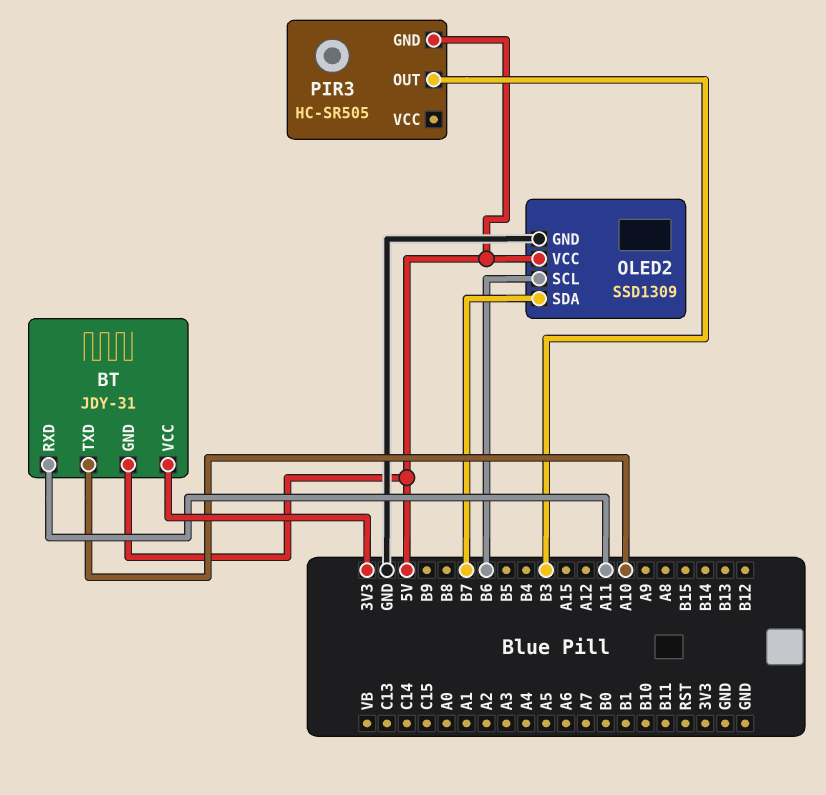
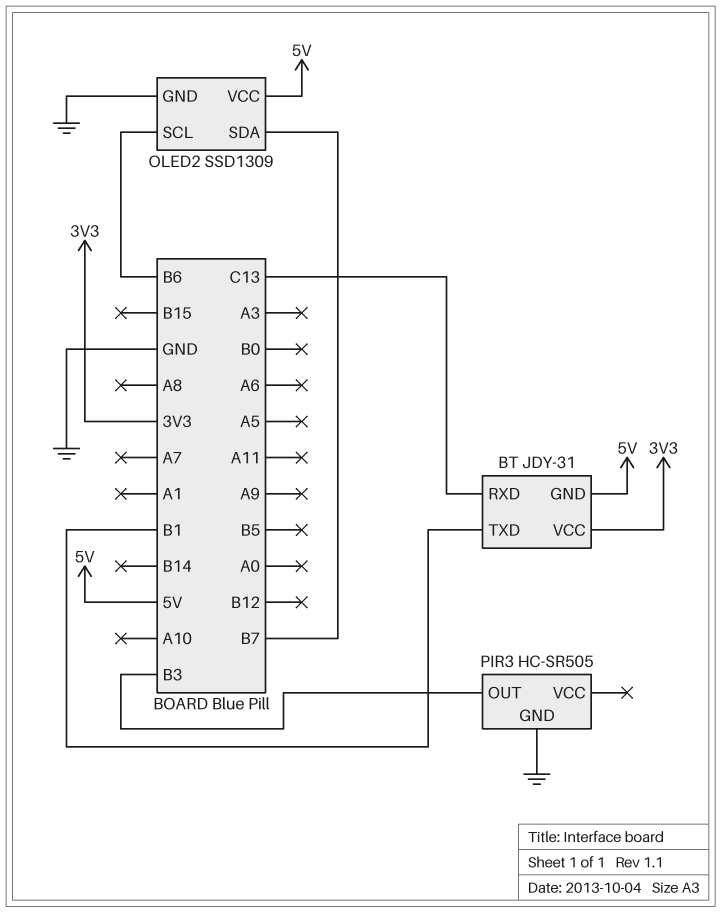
BT pin RXD: A11 -> C13
BT pin TXD: A10 -> B1
PIR3 pin GND: 5V -> GND

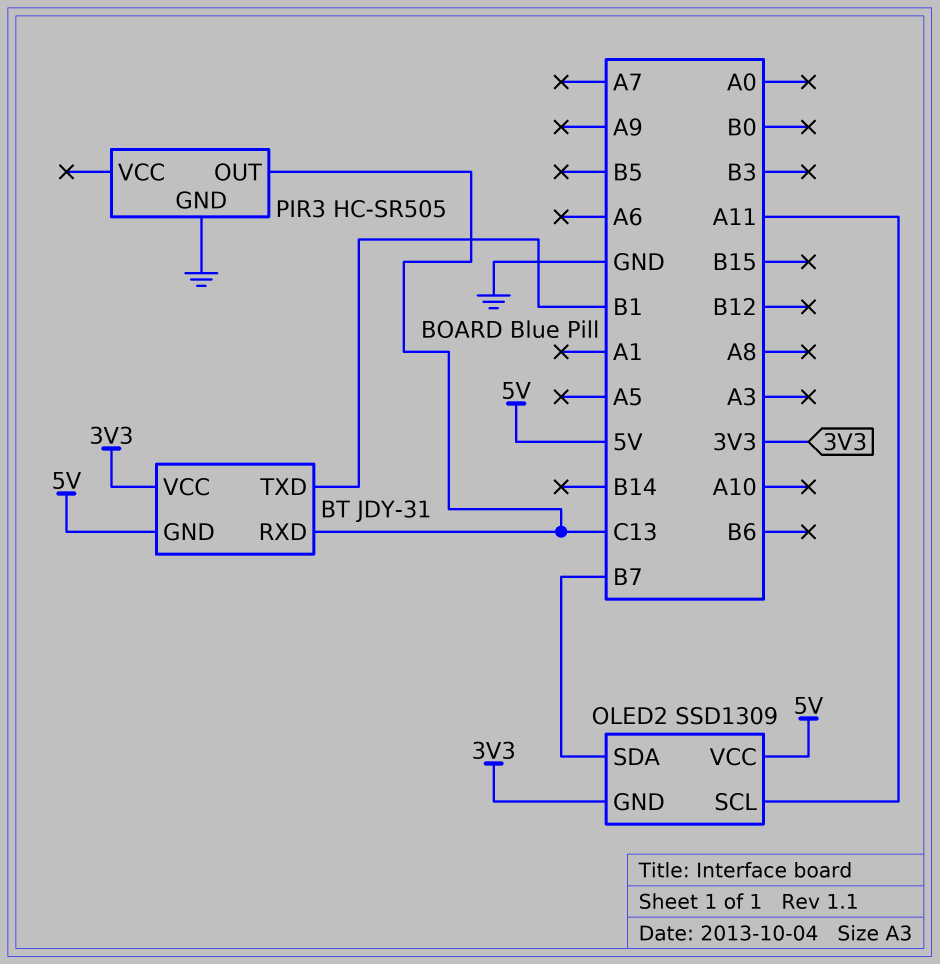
OLED2 pin GND: GND -> 3V3
OLED2 pin SCL: B6 -> A11
PIR3 pin OUT: B3 -> C13

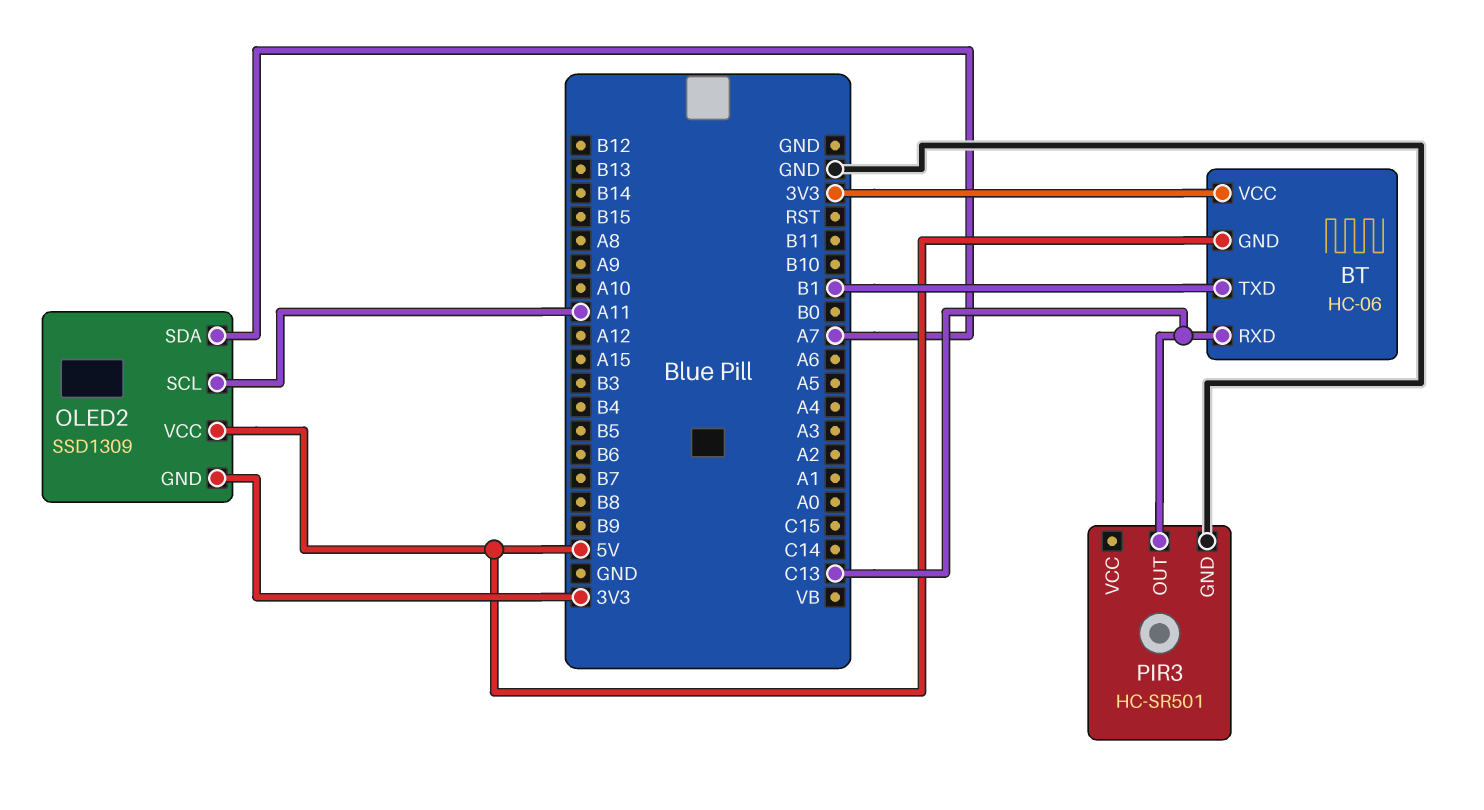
BT: JDY-31 -> HC-06
OLED2 pin SDA: B7 -> A7
PIR3: HC-SR505 -> HC-SR501

